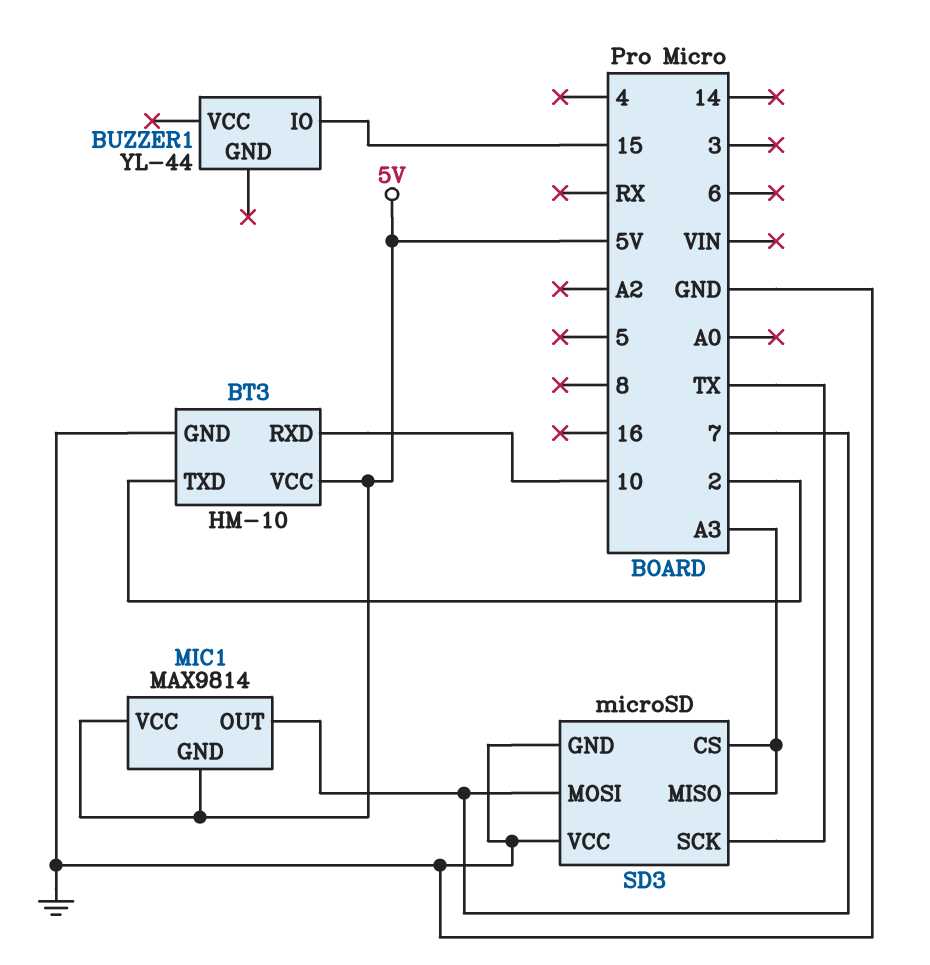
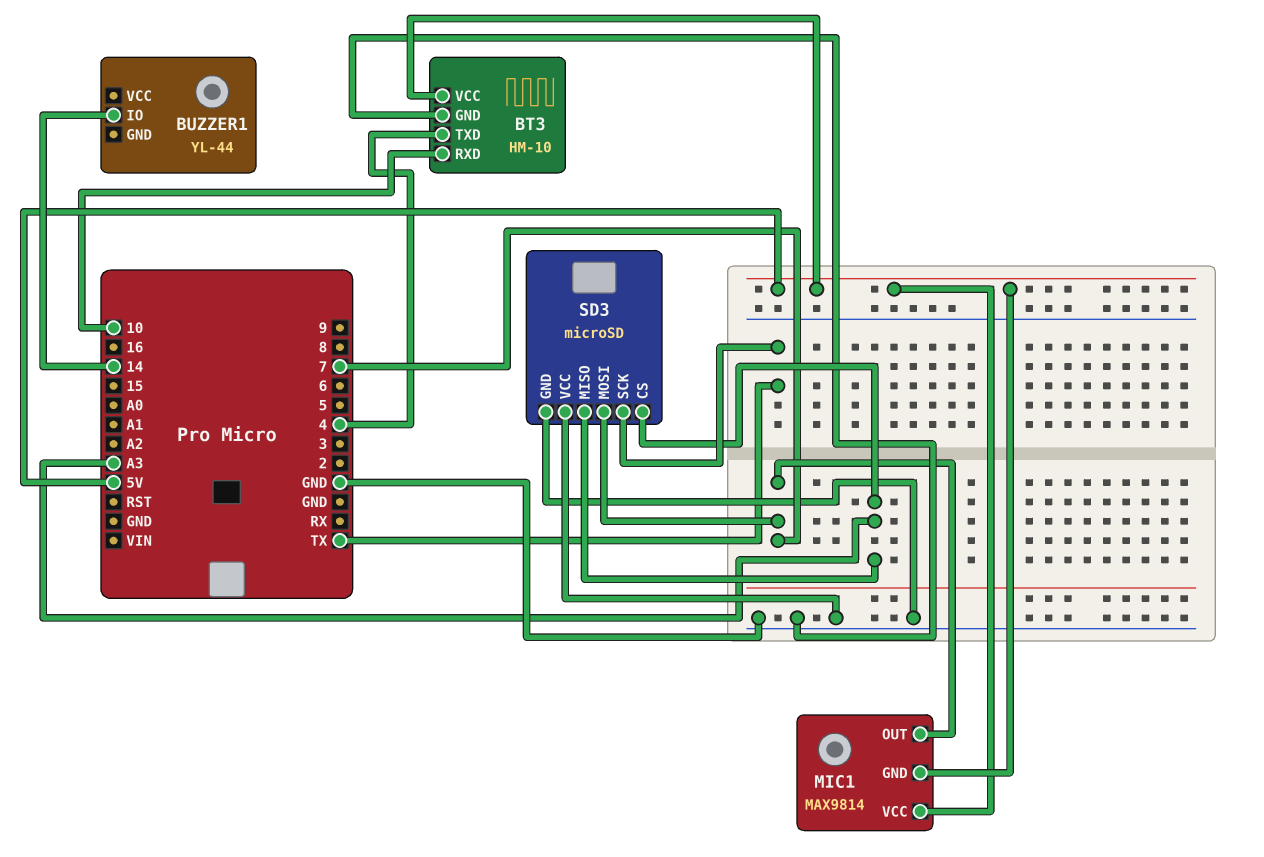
BT3 pin TXD: 2 -> 4
BUZZER1 pin IO: 15 -> 14

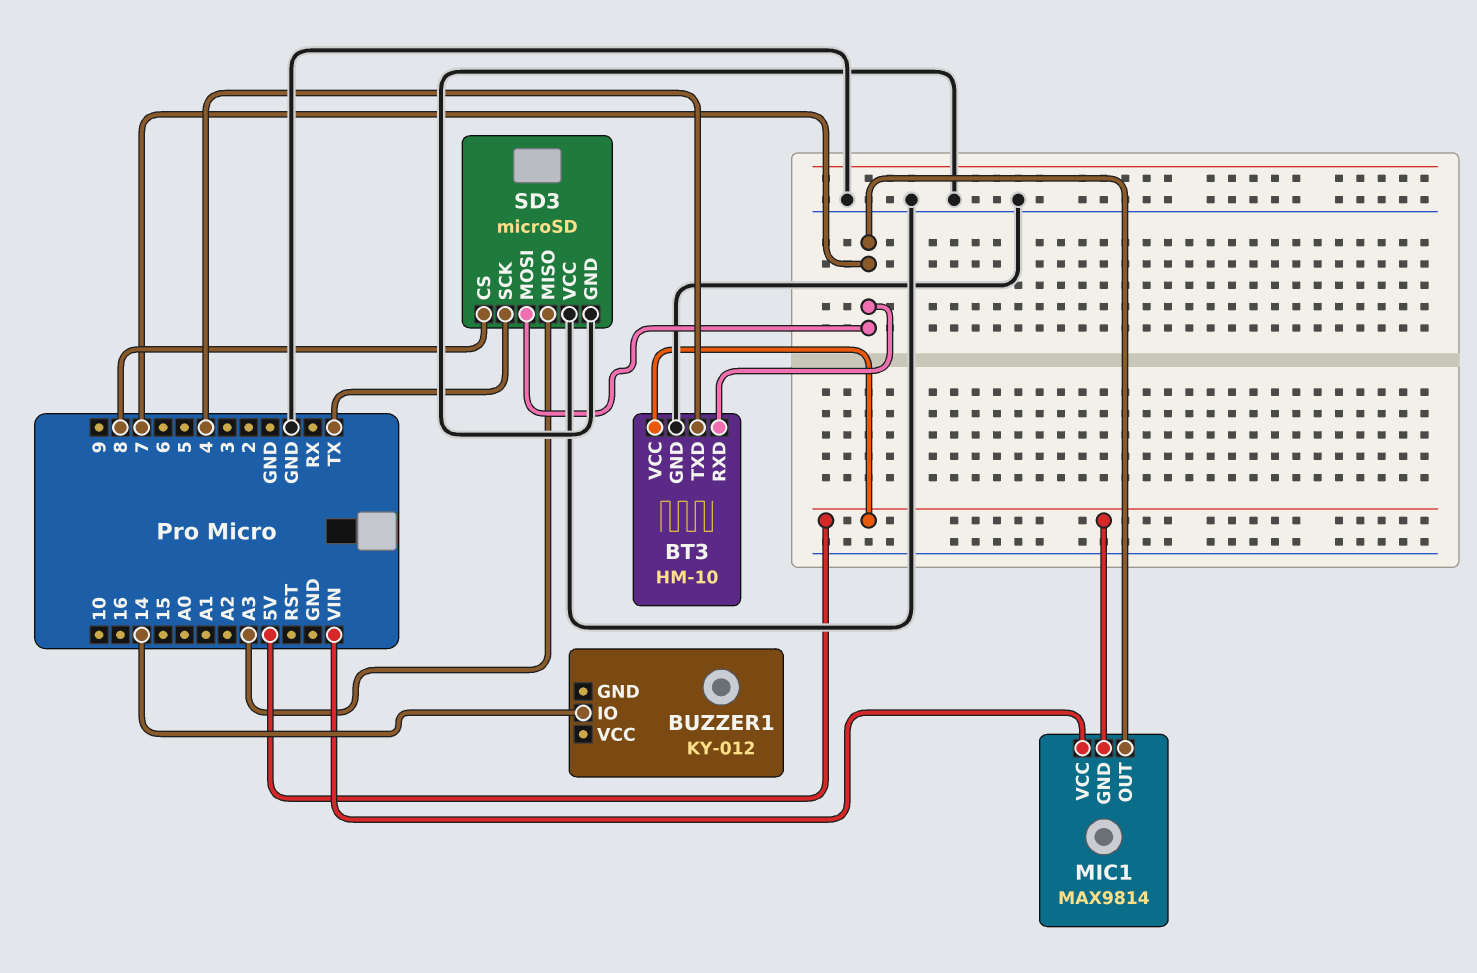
BT3 pin RXD: 10 -> 7
BUZZER1: YL-44 -> KY-012
MIC1 pin VCC: 5V -> VIN
SD3 pin CS: A3 -> 8

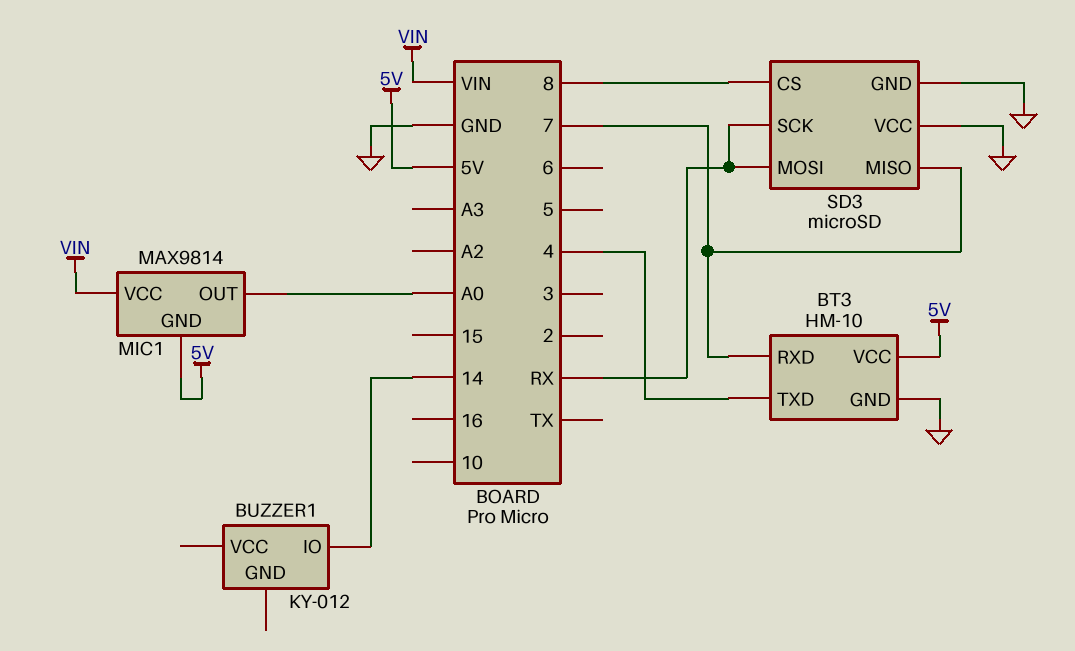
MIC1 pin OUT: 7 -> A0
SD3 pin MISO: A3 -> 7
SD3 pin MOSI: 7 -> RX
SD3 pin SCK: TX -> RX

